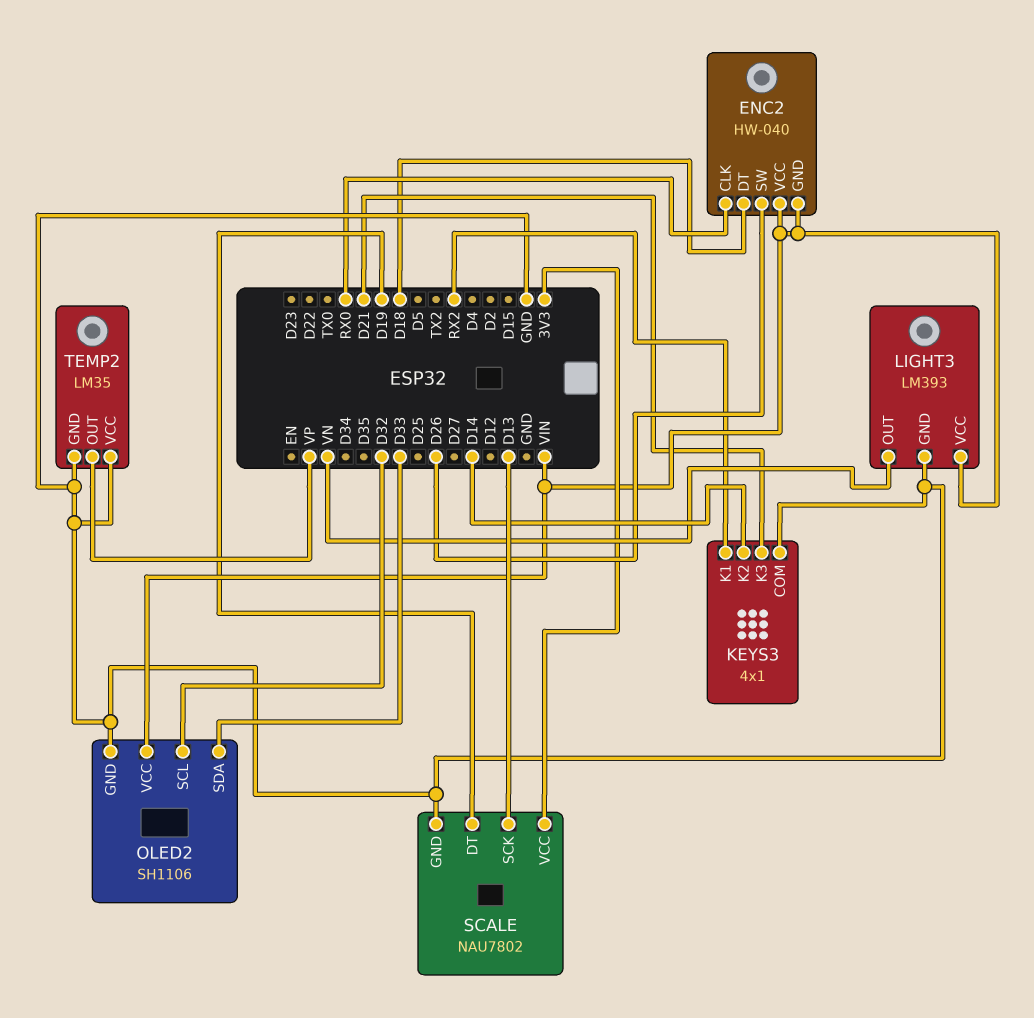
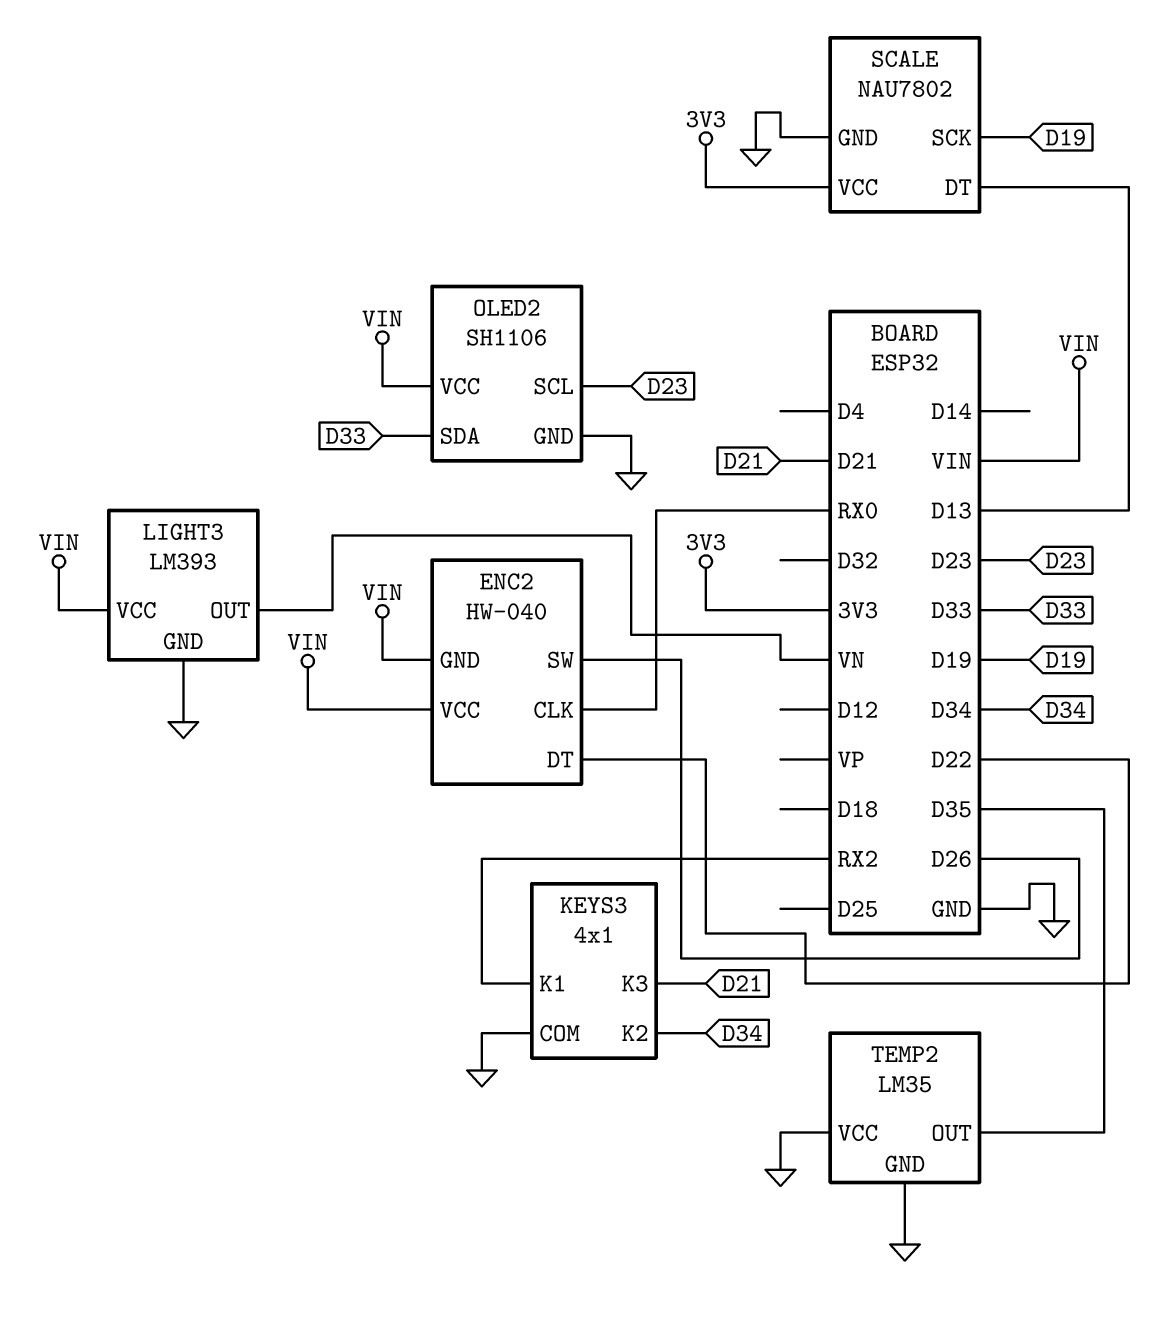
ENC2 pin DT: D18 -> D22
KEYS3 pin K2: D14 -> D34
OLED2 pin SCL: D32 -> D23
SCALE pin DT: D19 -> D13
SCALE pin SCK: D13 -> D19
TEMP2 pin OUT: VP -> D35

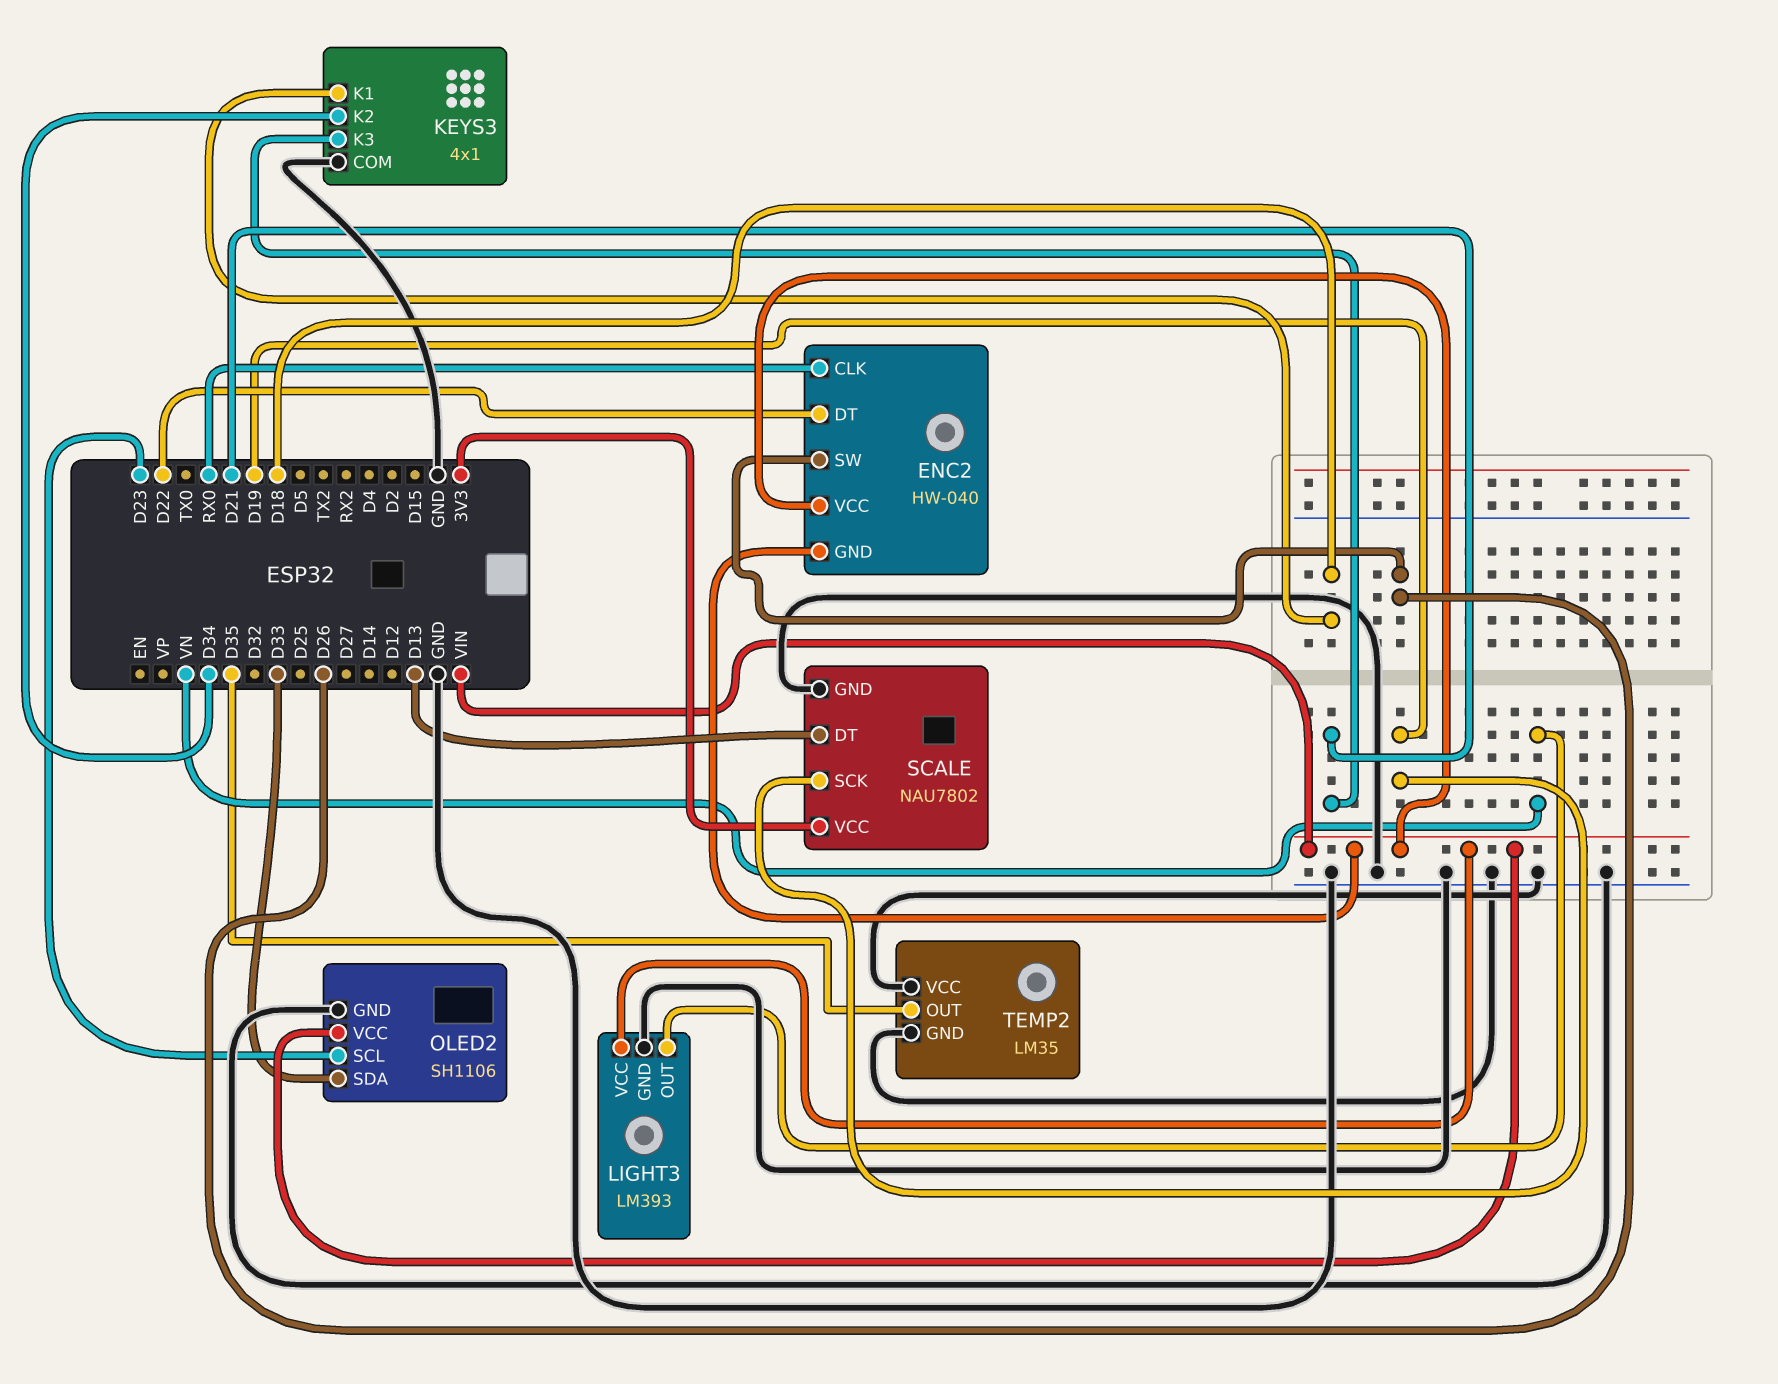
KEYS3 pin K1: RX2 -> D18

